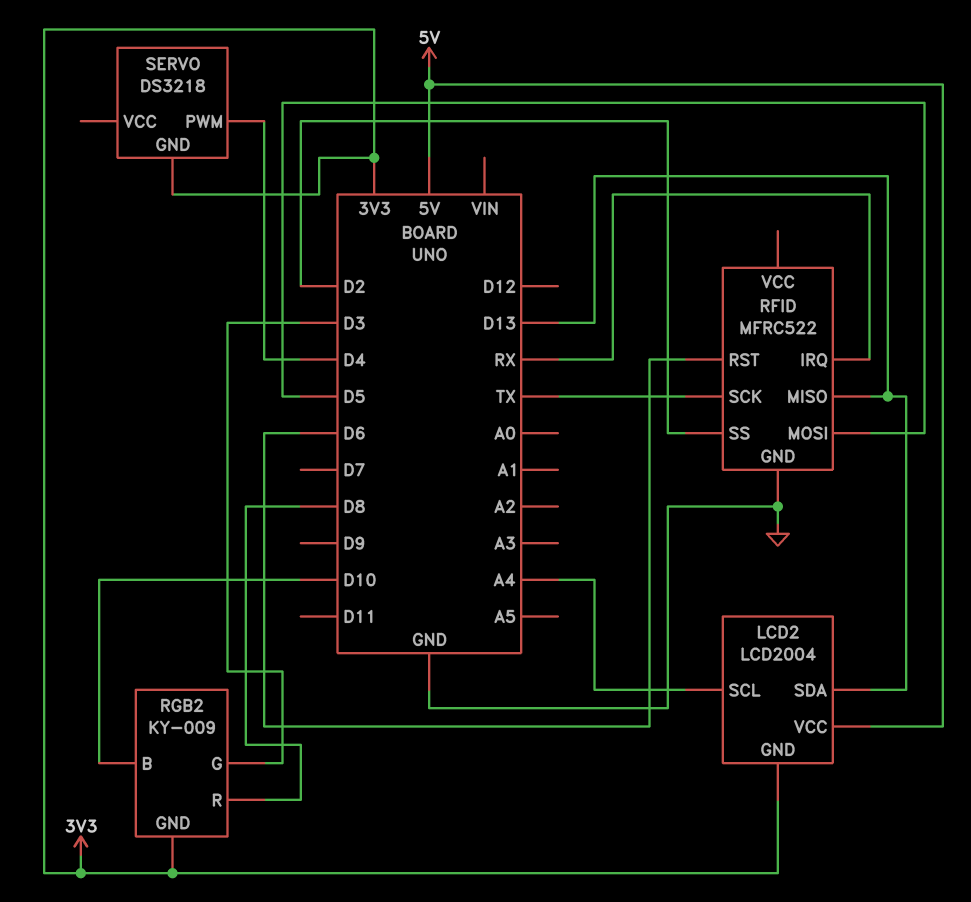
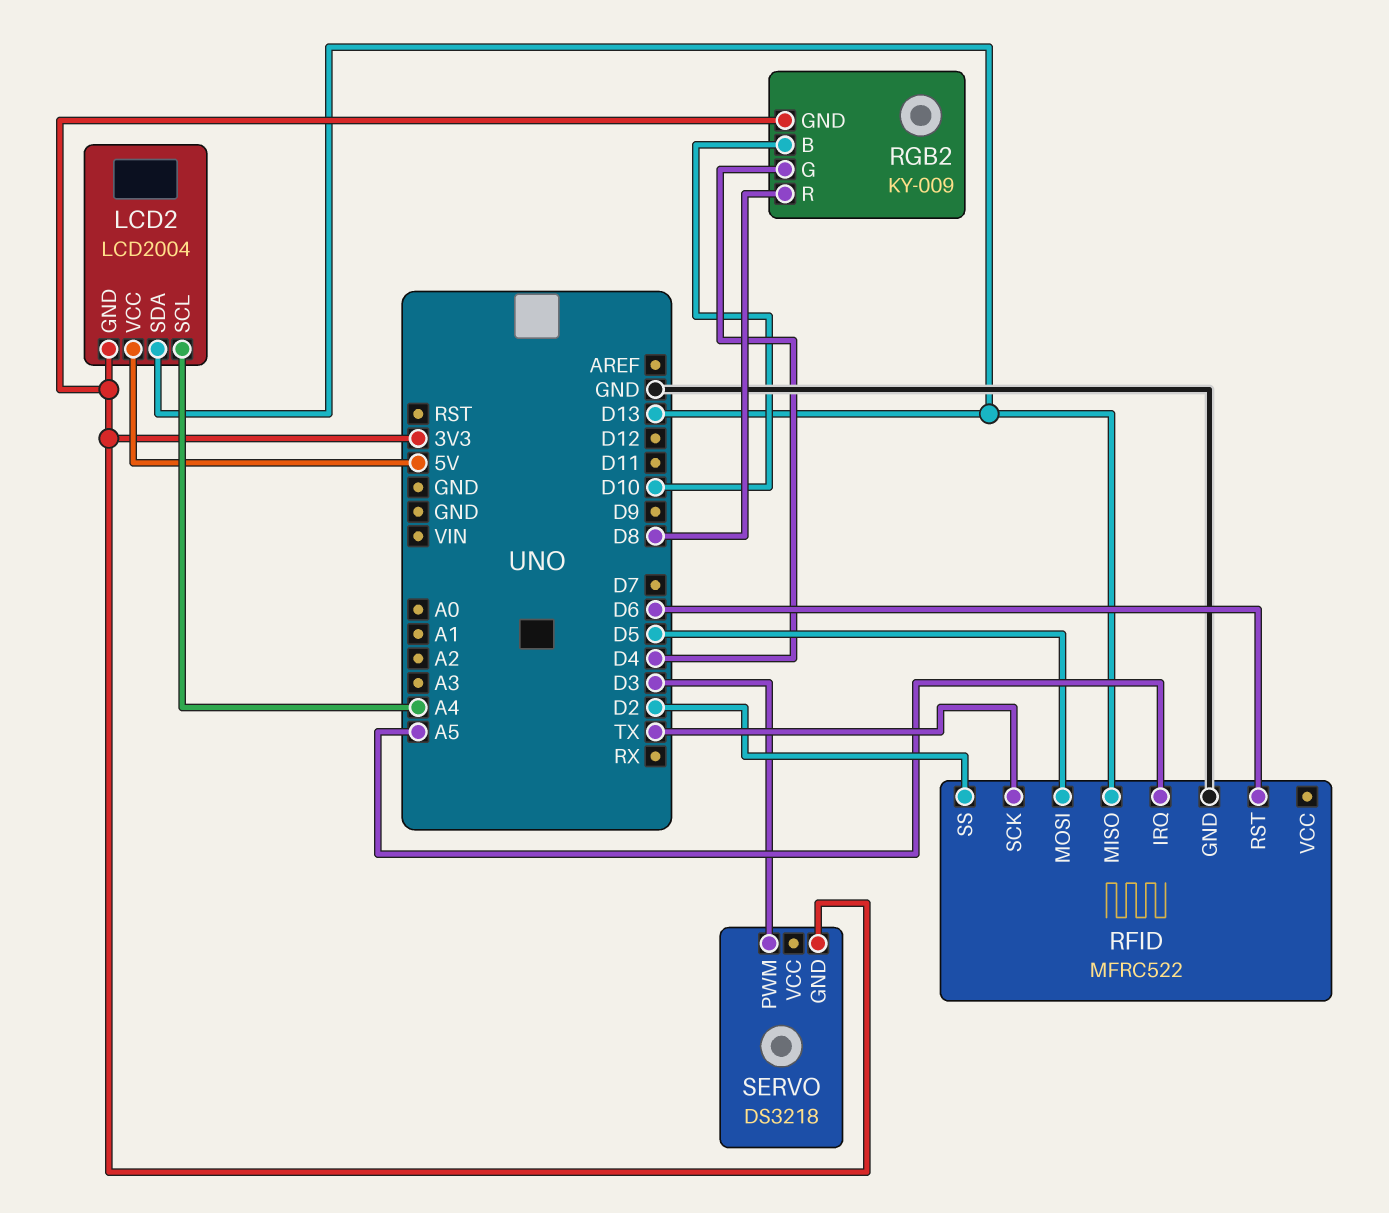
RFID pin IRQ: RX -> A5
RGB2 pin G: D3 -> D4
SERVO pin PWM: D4 -> D3

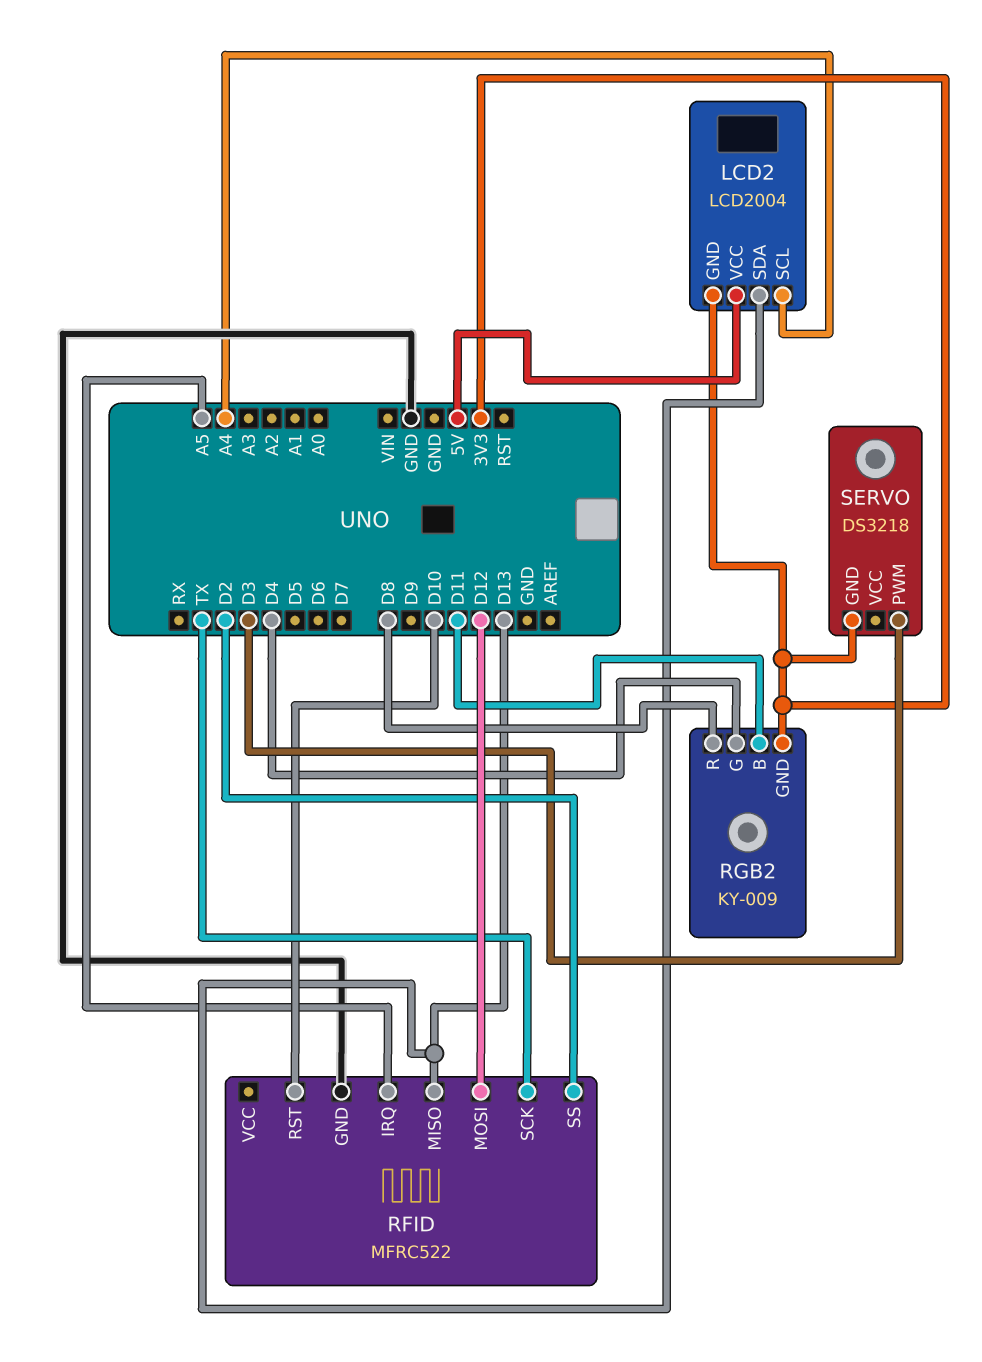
RFID pin MOSI: D5 -> D12
RFID pin RST: D6 -> D10
RGB2 pin B: D10 -> D11

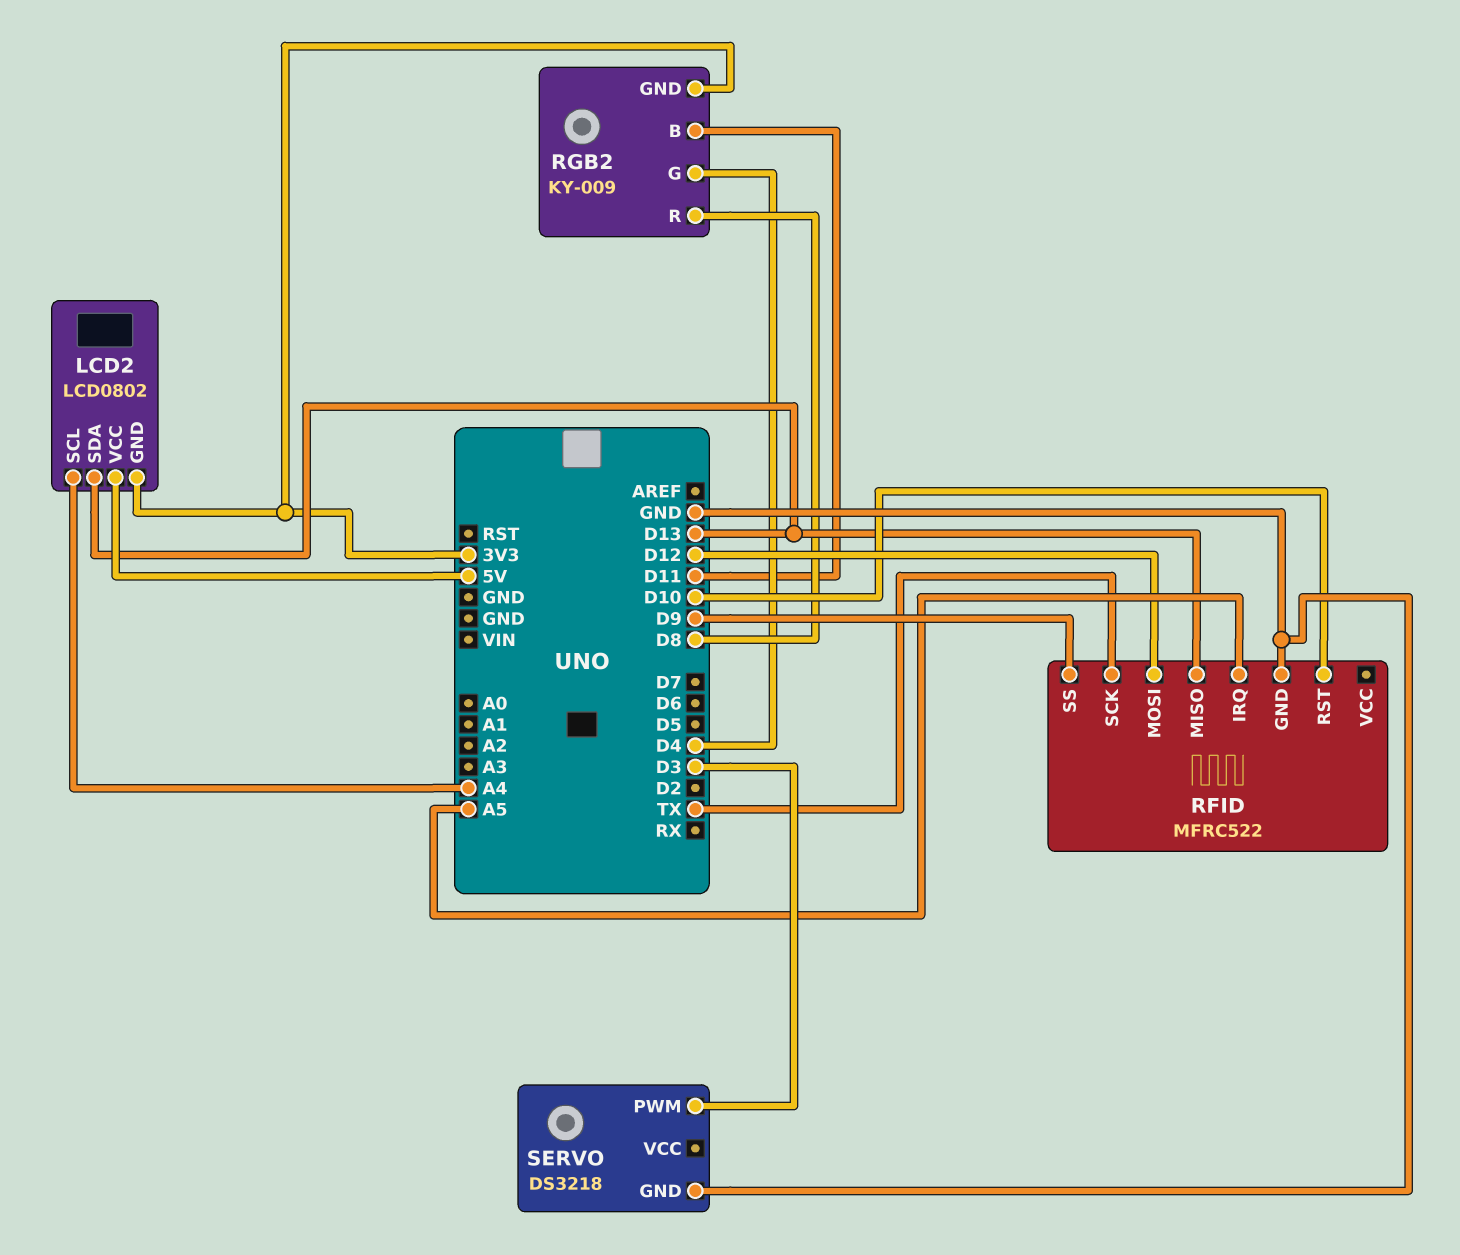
LCD2: LCD2004 -> LCD0802
RFID pin SS: D2 -> D9
SERVO pin GND: 3V3 -> GND

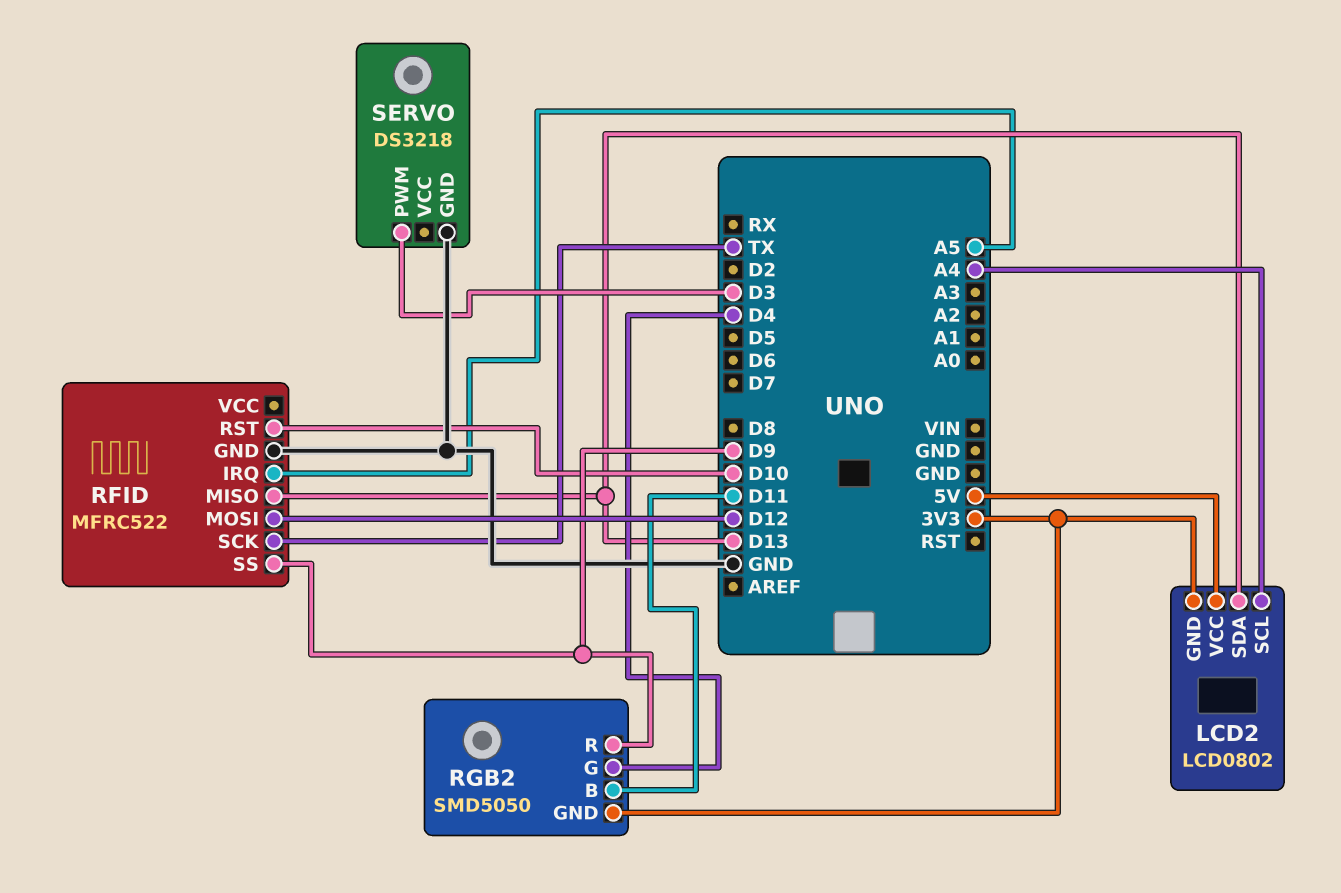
RGB2: KY-009 -> SMD5050
RGB2 pin R: D8 -> D9

